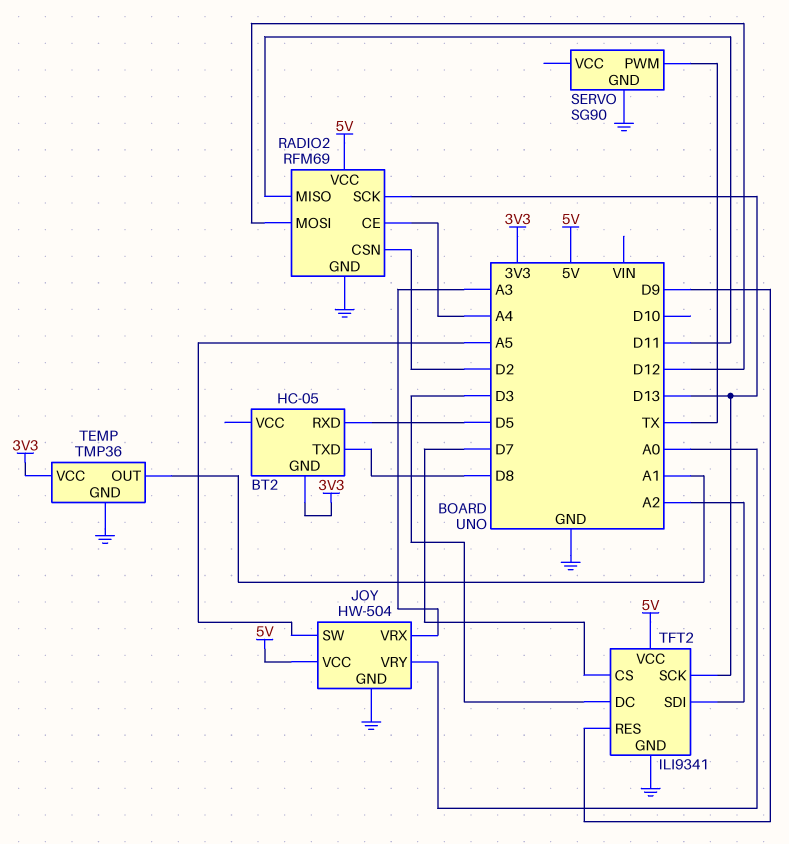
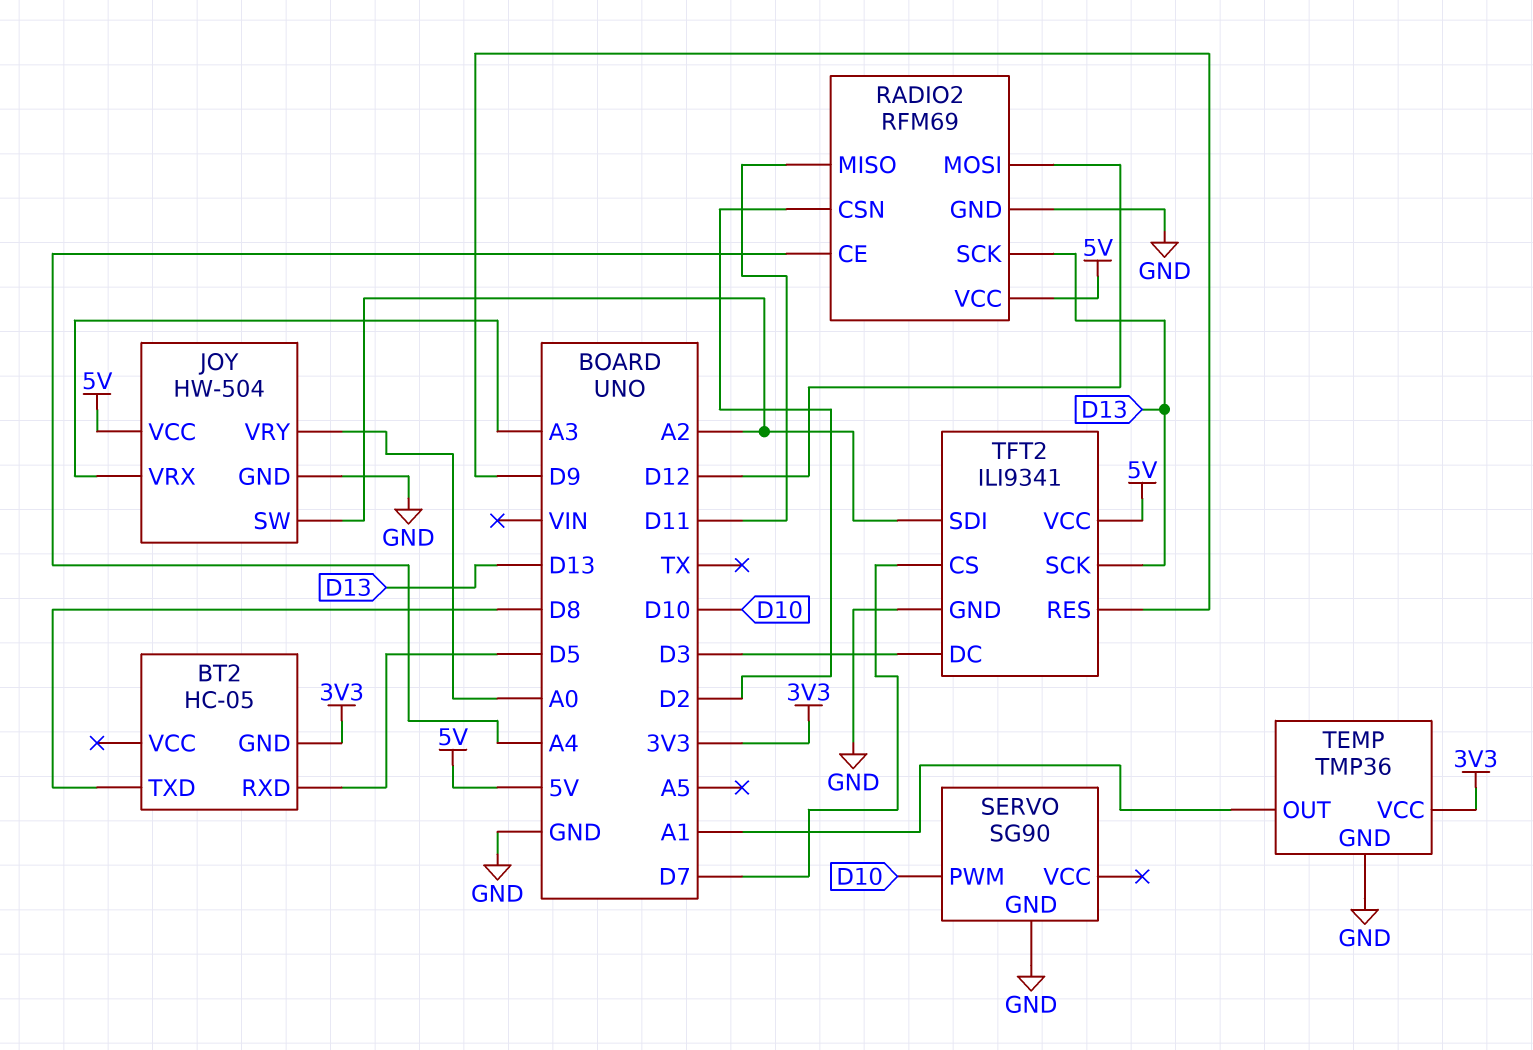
JOY pin SW: A5 -> A2
SERVO pin PWM: TX -> D10

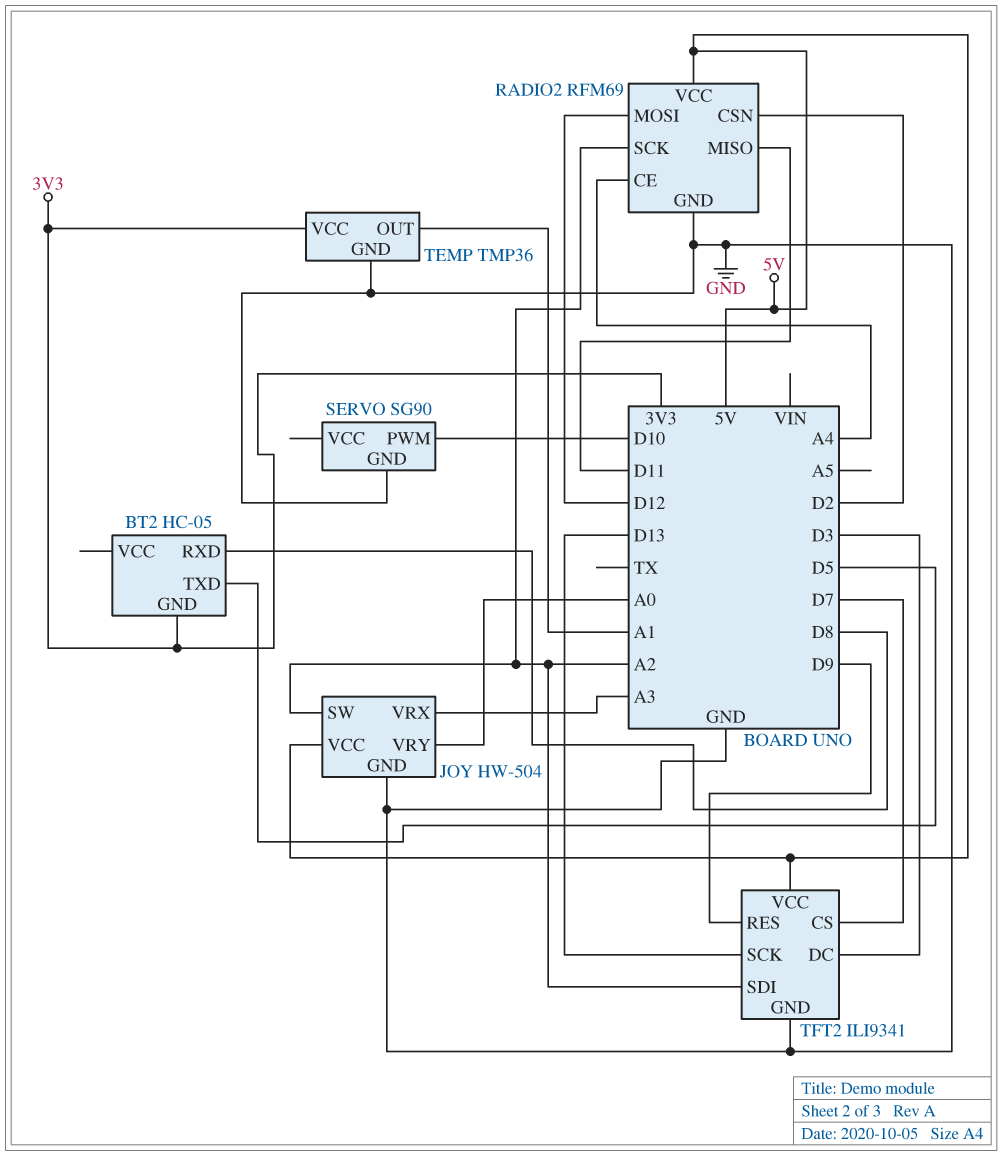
BT2 pin RXD: D5 -> D8
BT2 pin TXD: D8 -> D5
RADIO2 pin SCK: D13 -> A2

